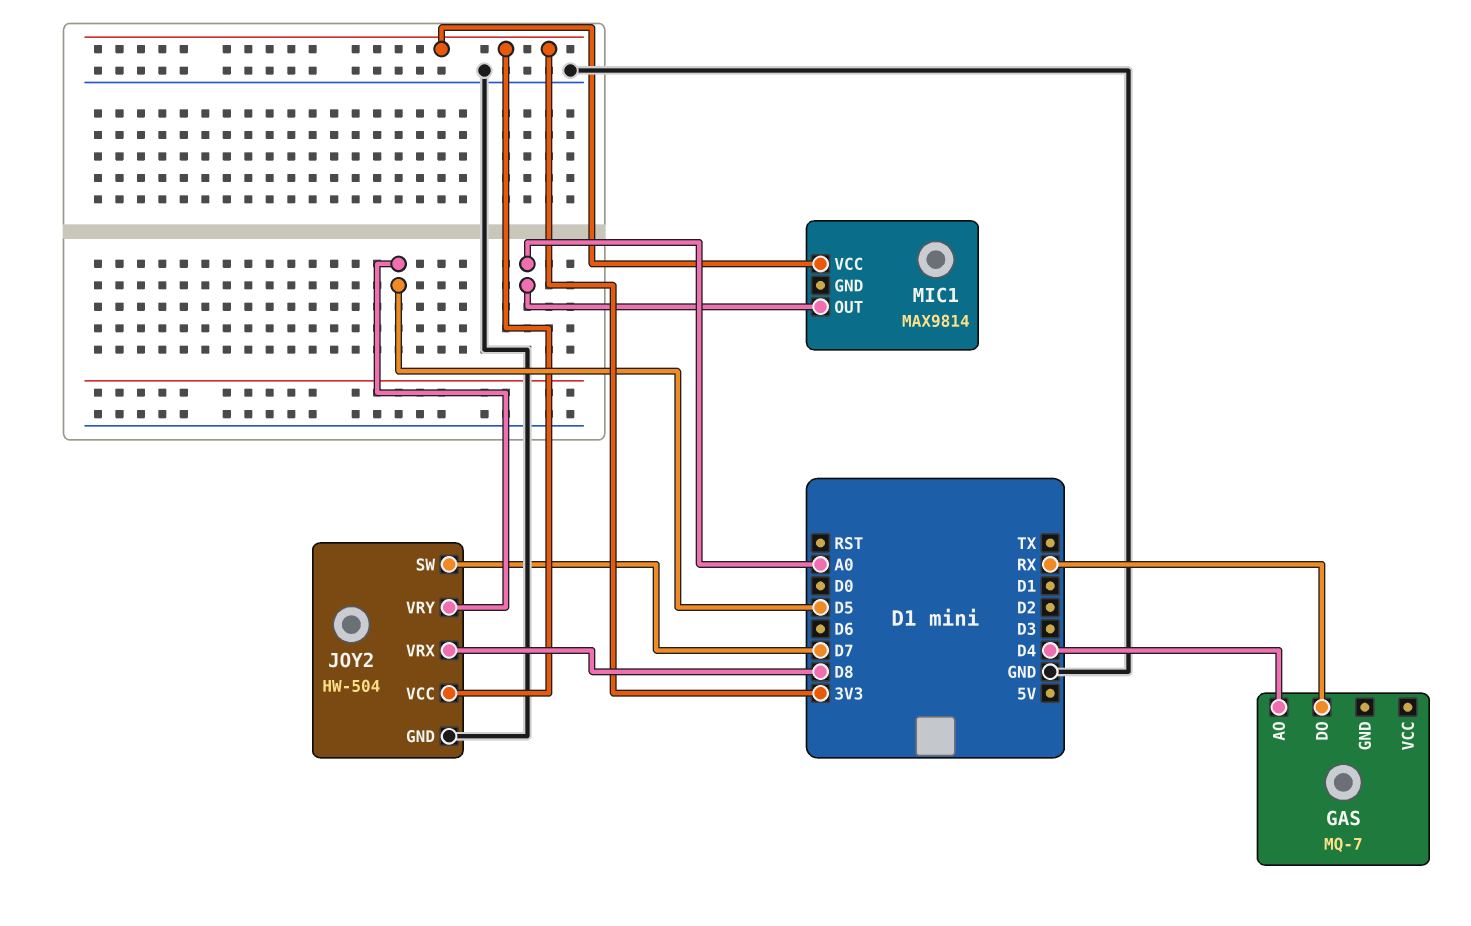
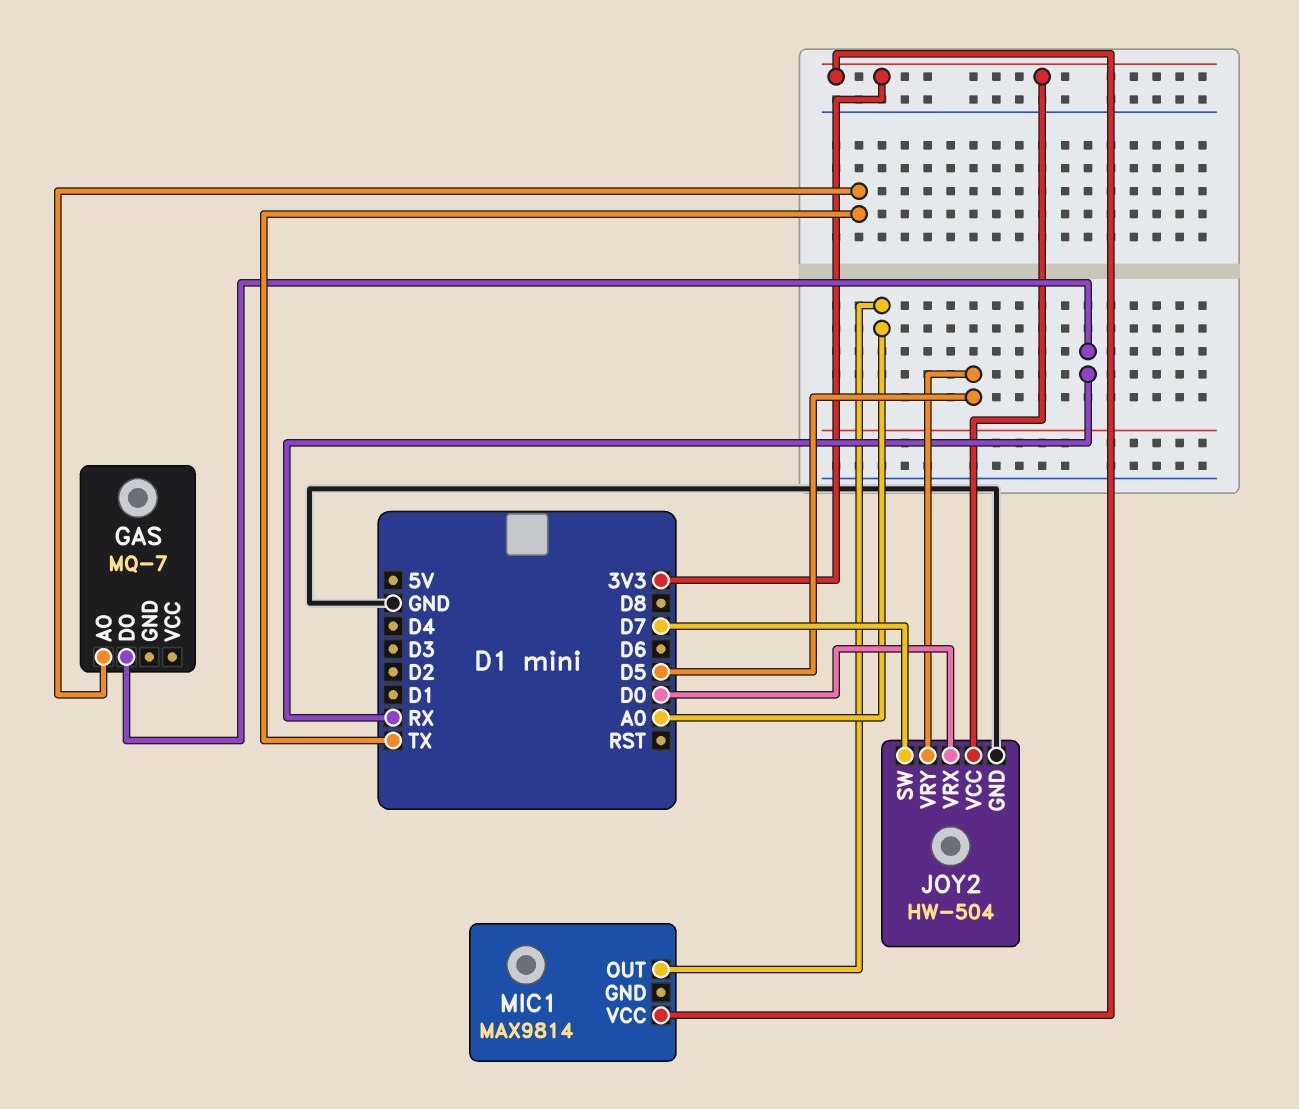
GAS pin AO: D4 -> TX
JOY2 pin VRX: D8 -> D0

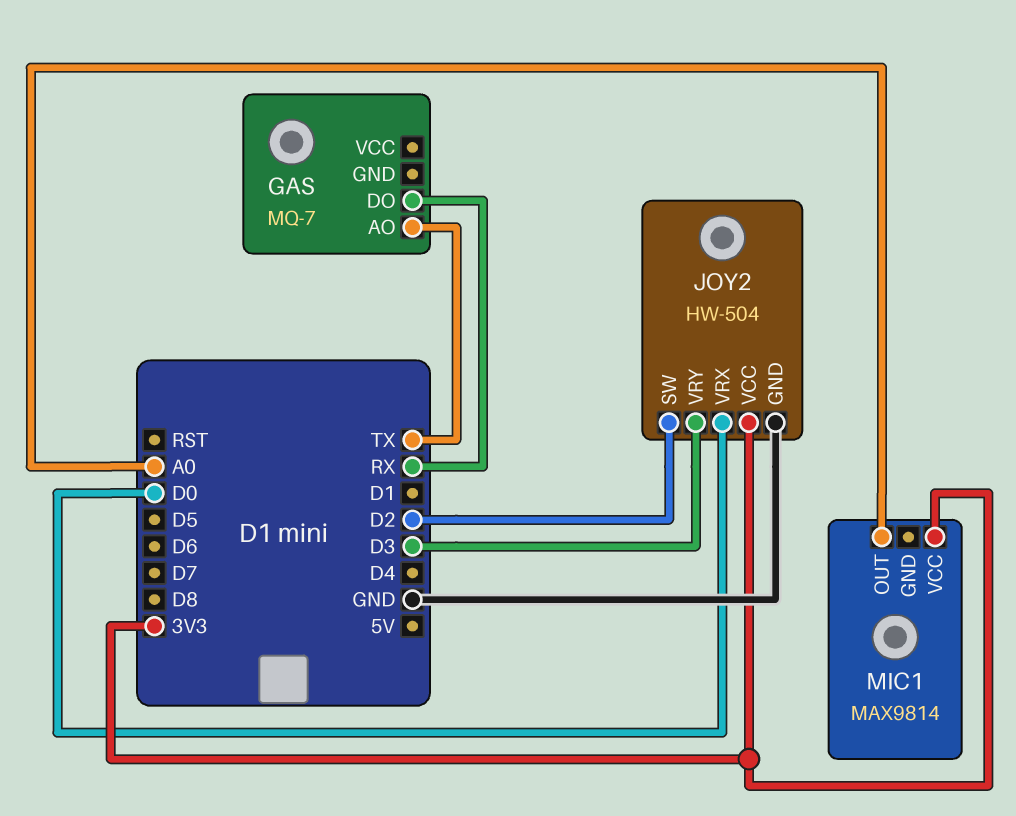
JOY2 pin SW: D7 -> D2
JOY2 pin VRY: D5 -> D3

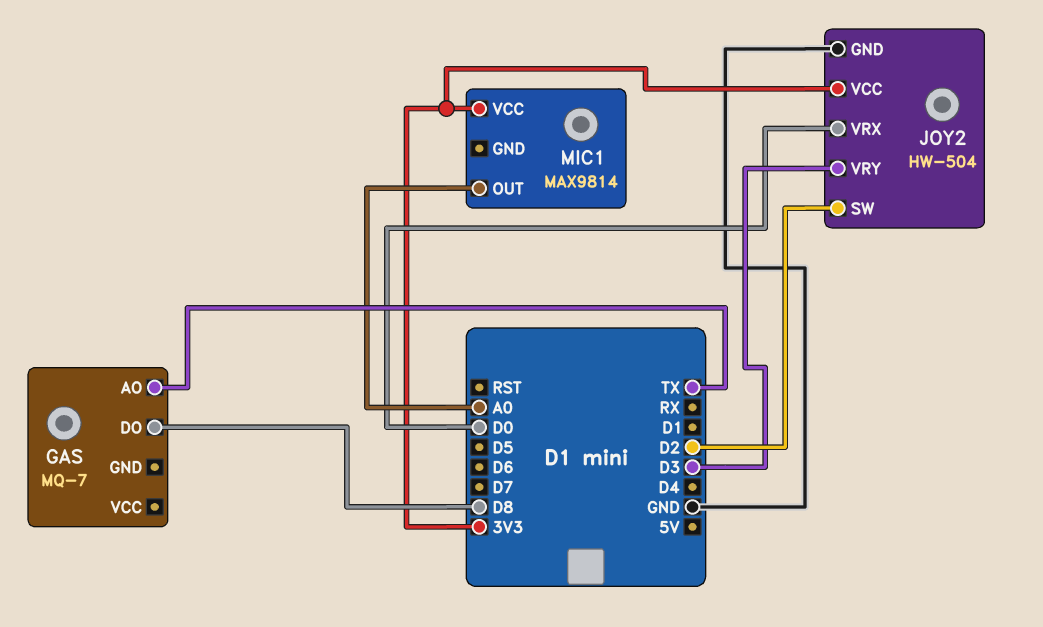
GAS pin DO: RX -> D8

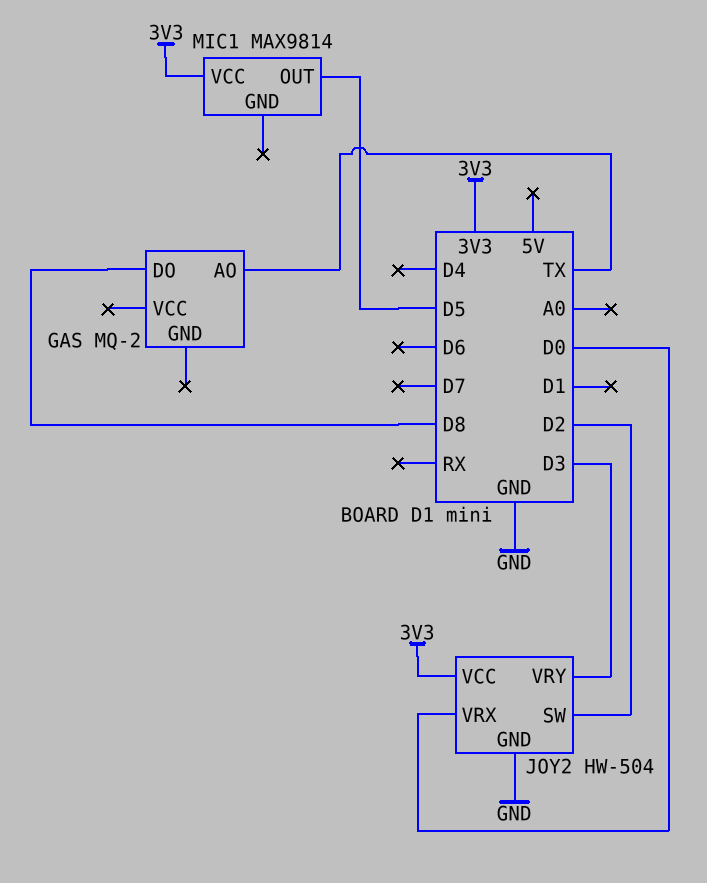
GAS: MQ-7 -> MQ-2
MIC1 pin OUT: A0 -> D5

